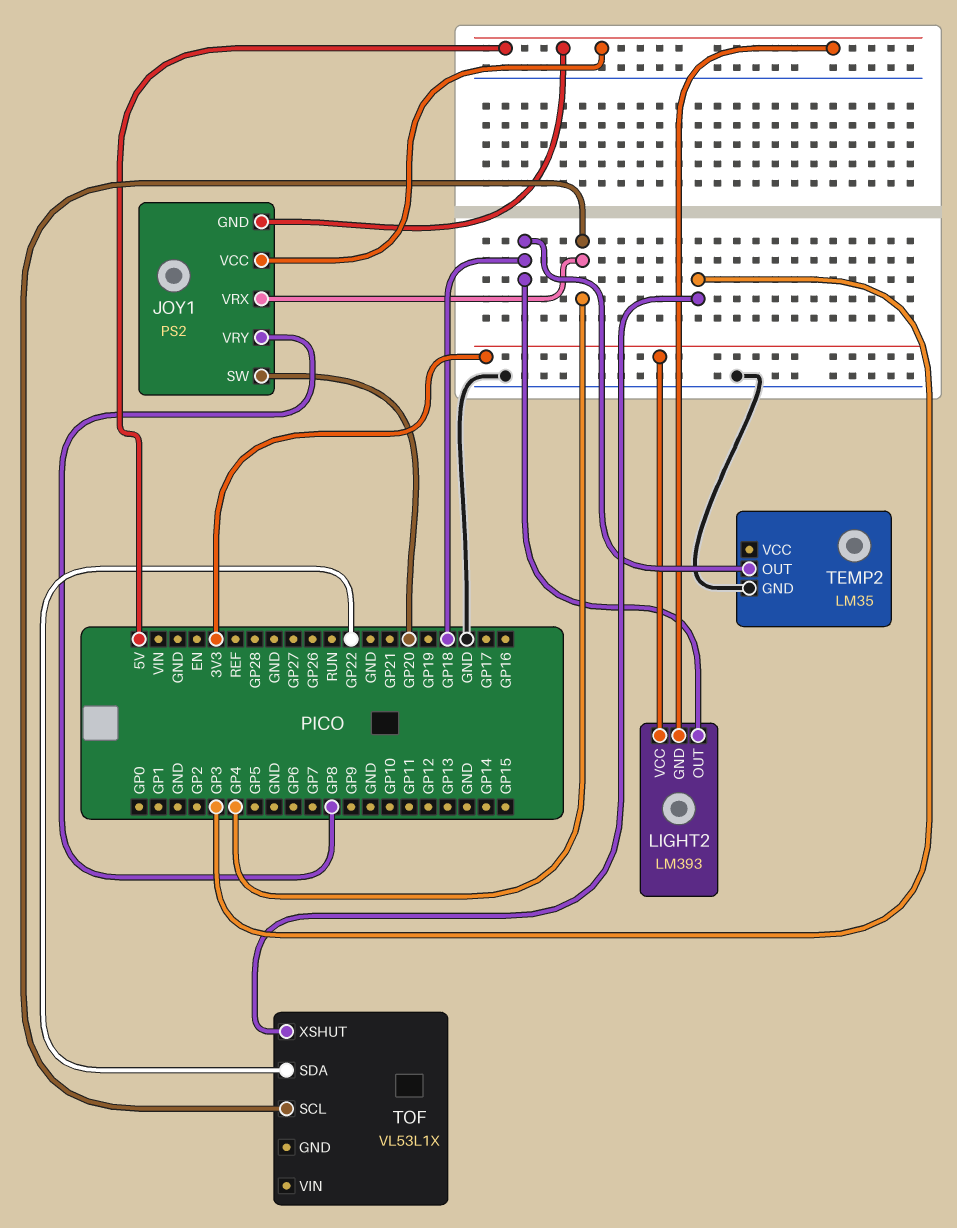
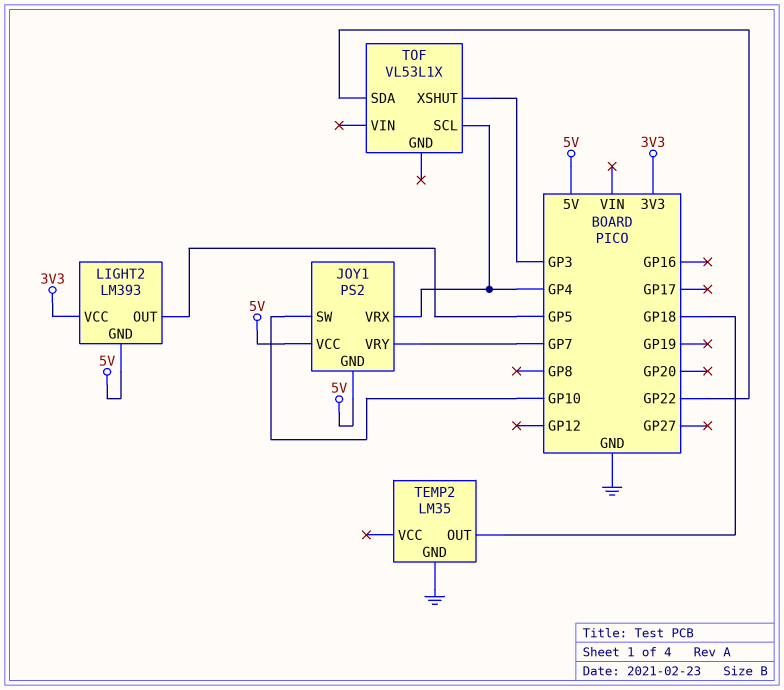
JOY1 pin SW: GP20 -> GP10
JOY1 pin VRY: GP8 -> GP7
LIGHT2 pin OUT: GP18 -> GP5

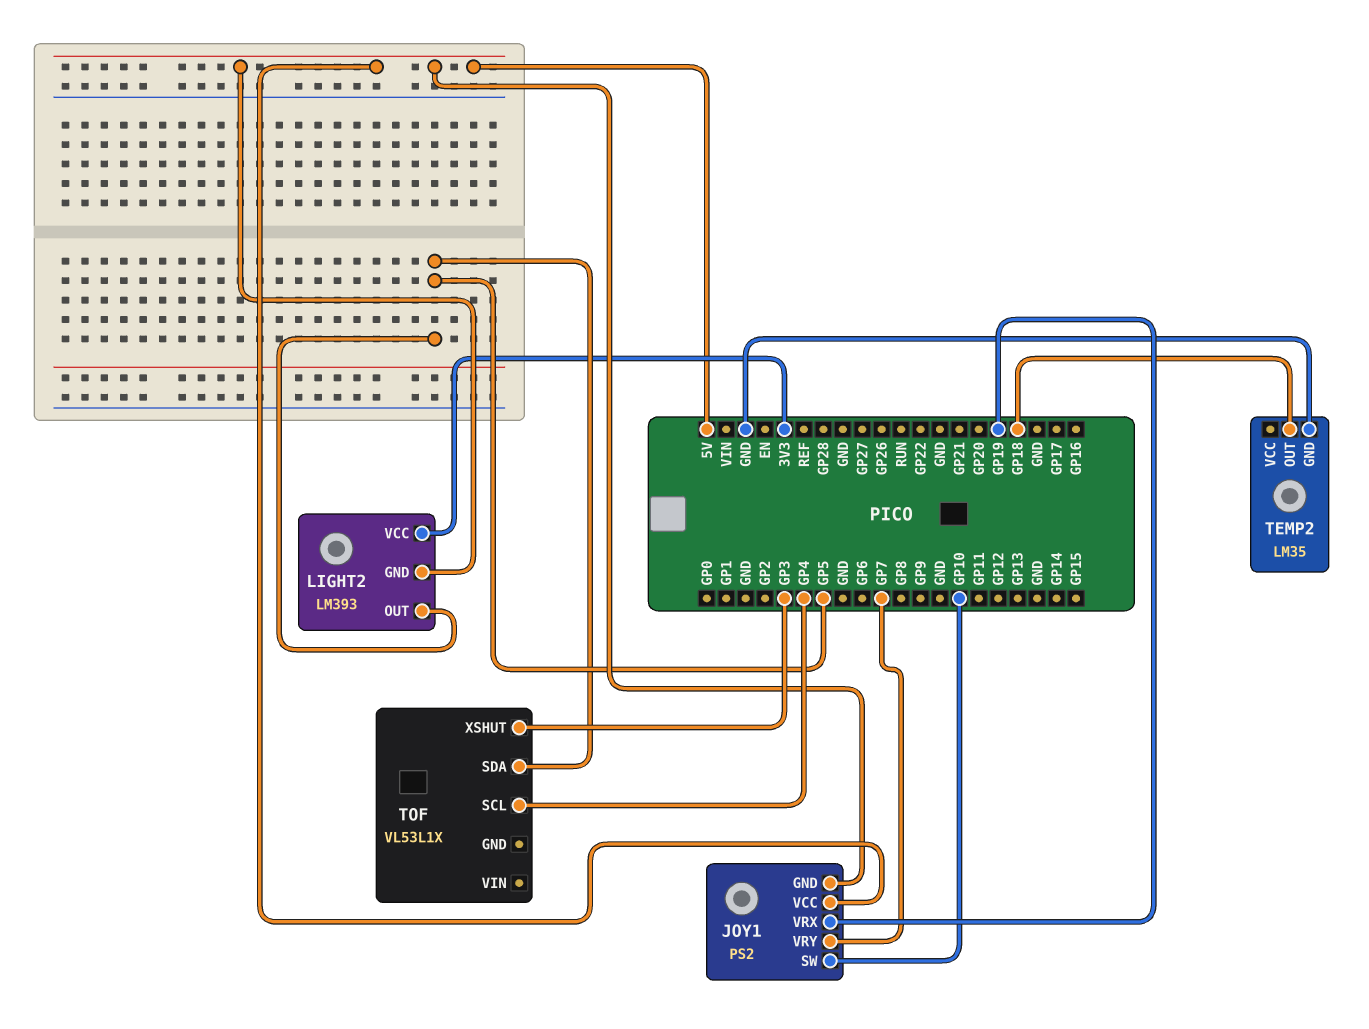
JOY1 pin VRX: GP4 -> GP19
TOF pin SDA: GP22 -> GP5

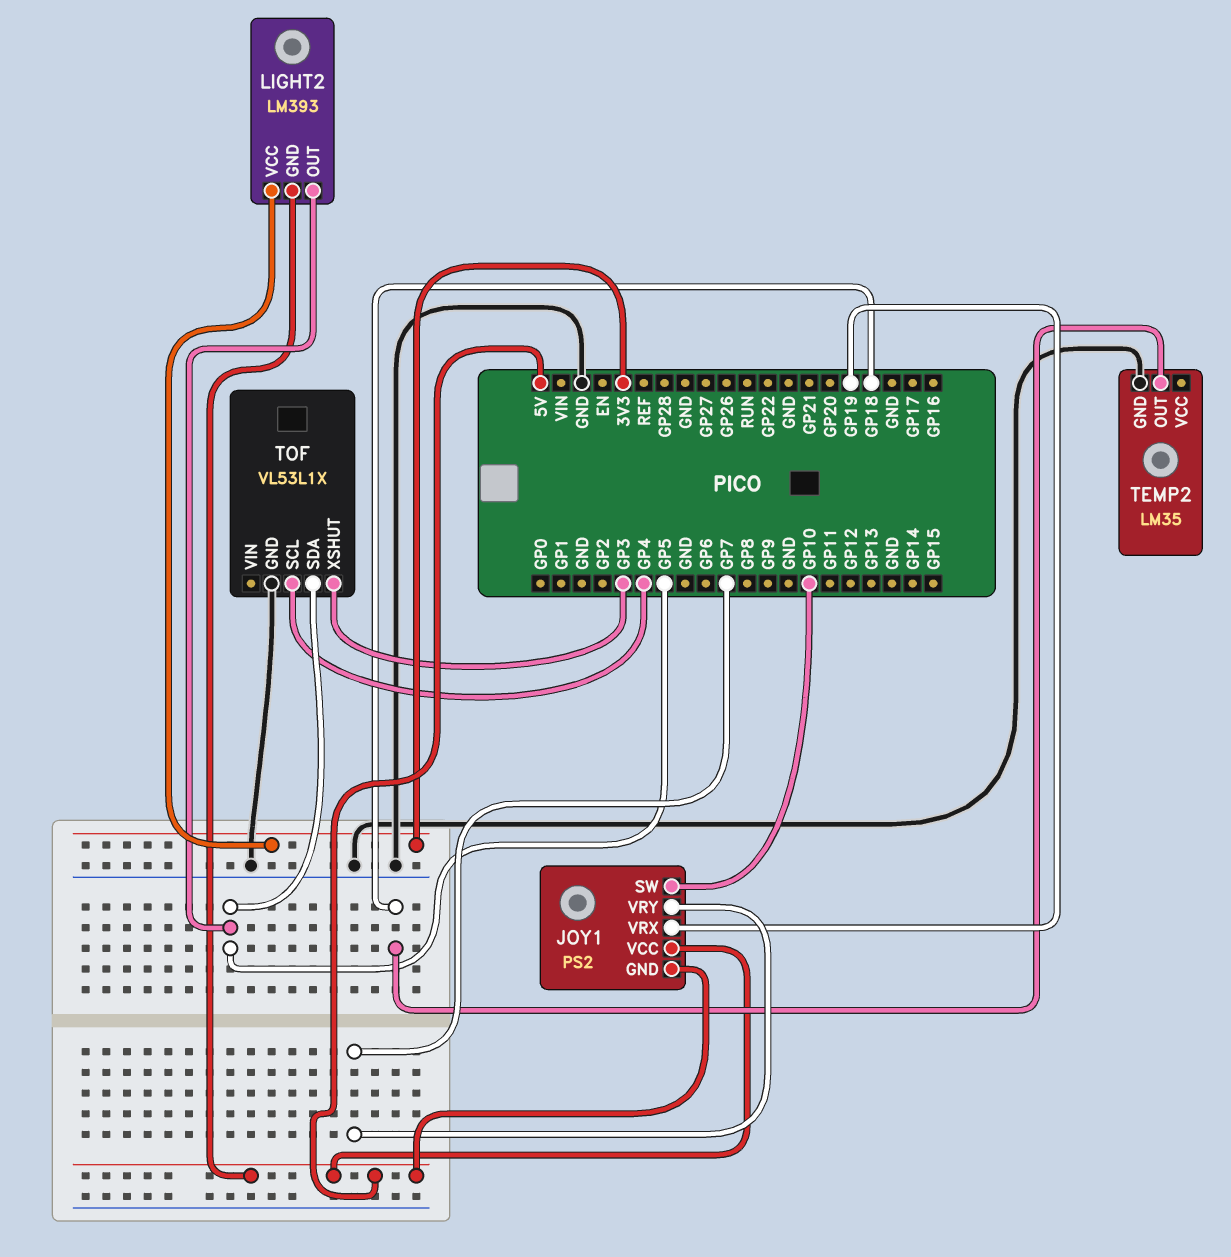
TOF pin GND: none -> GND

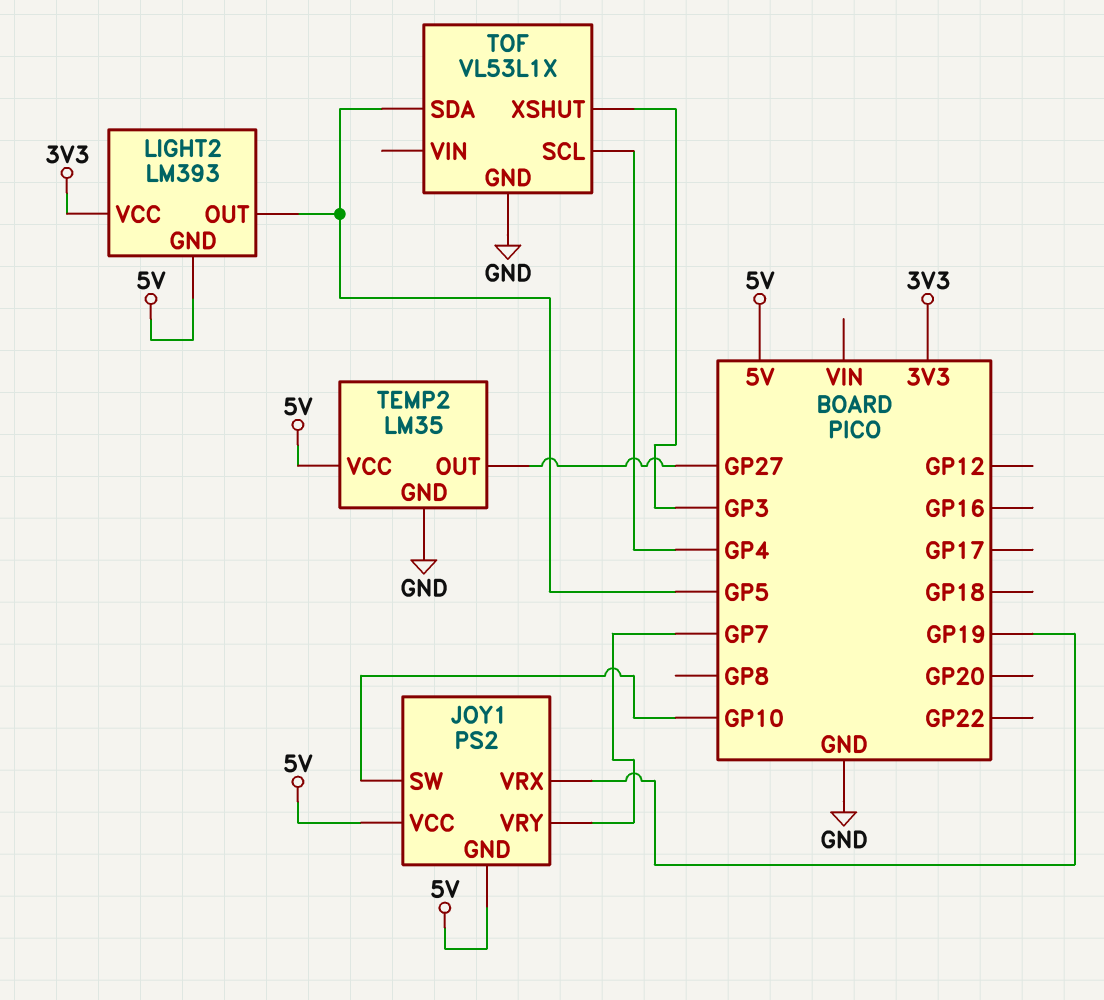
TEMP2 pin OUT: GP18 -> GP27
TEMP2 pin VCC: none -> 5V

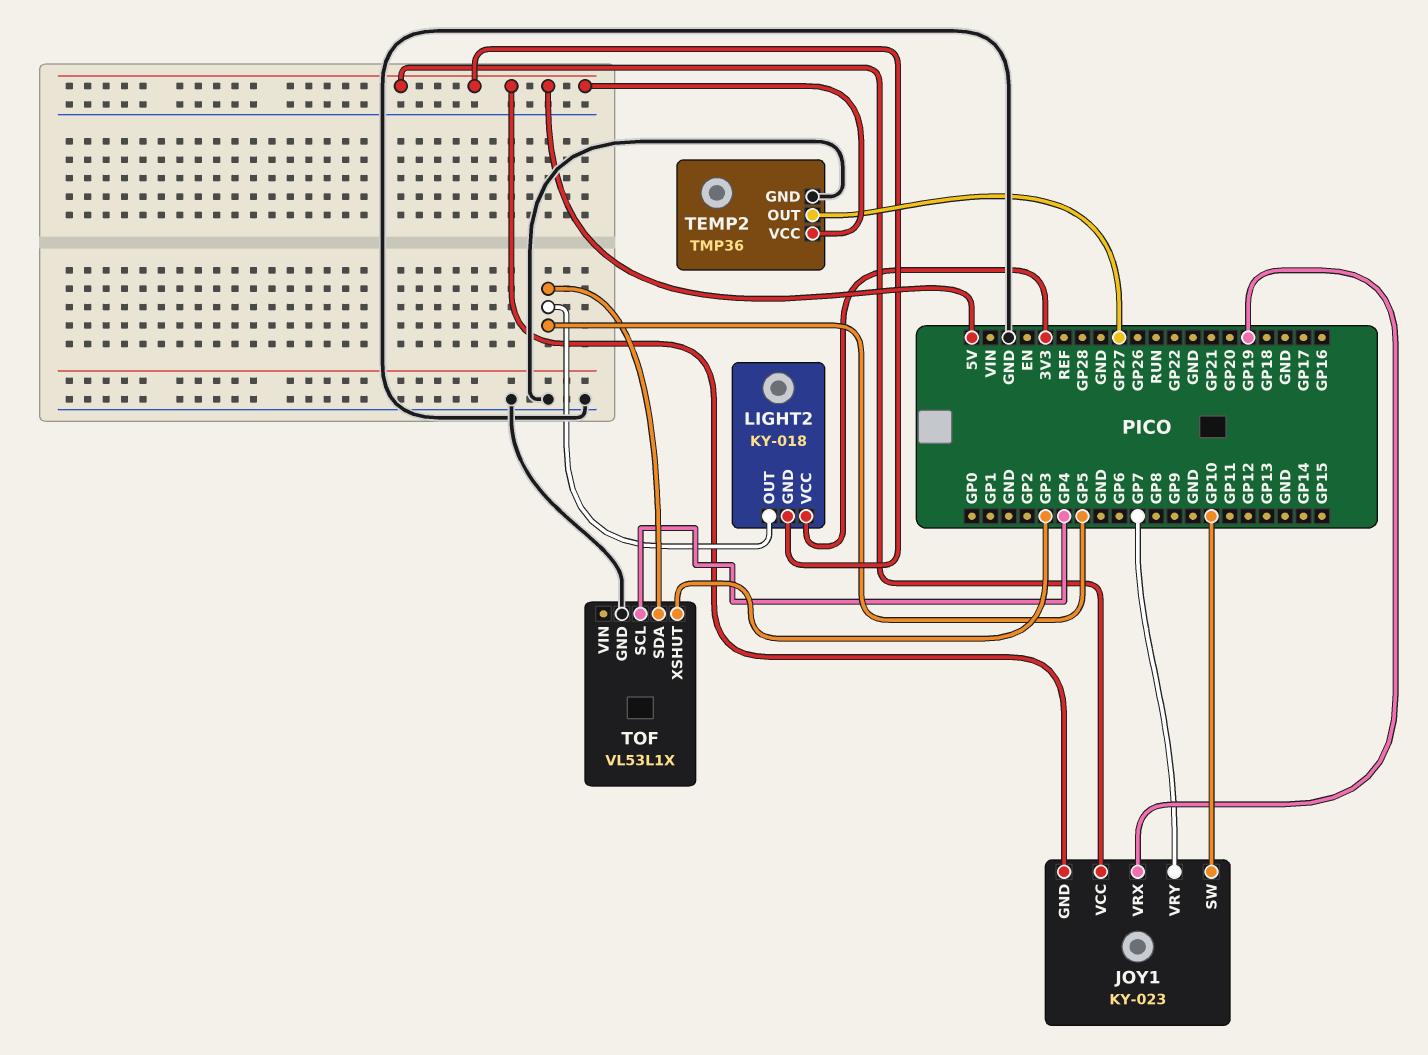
JOY1: PS2 -> KY-023
LIGHT2: LM393 -> KY-018
TEMP2: LM35 -> TMP36

